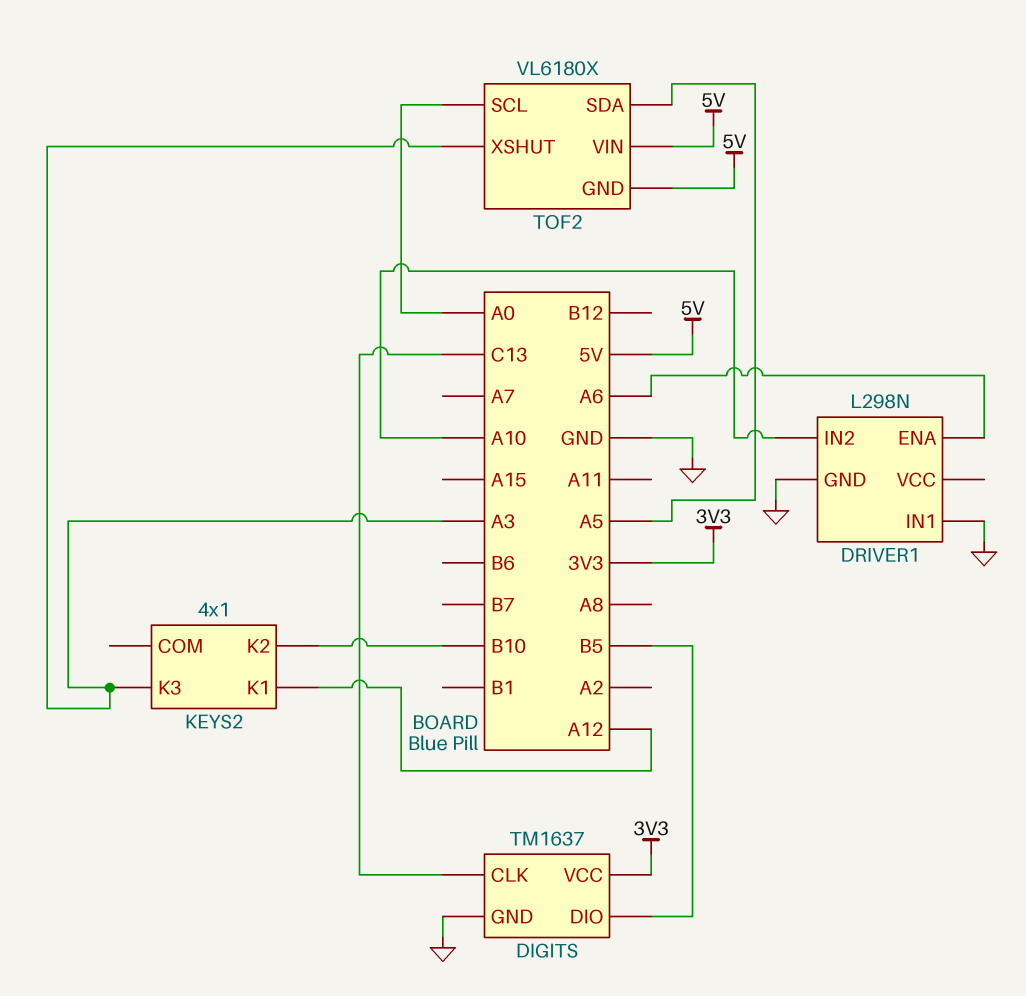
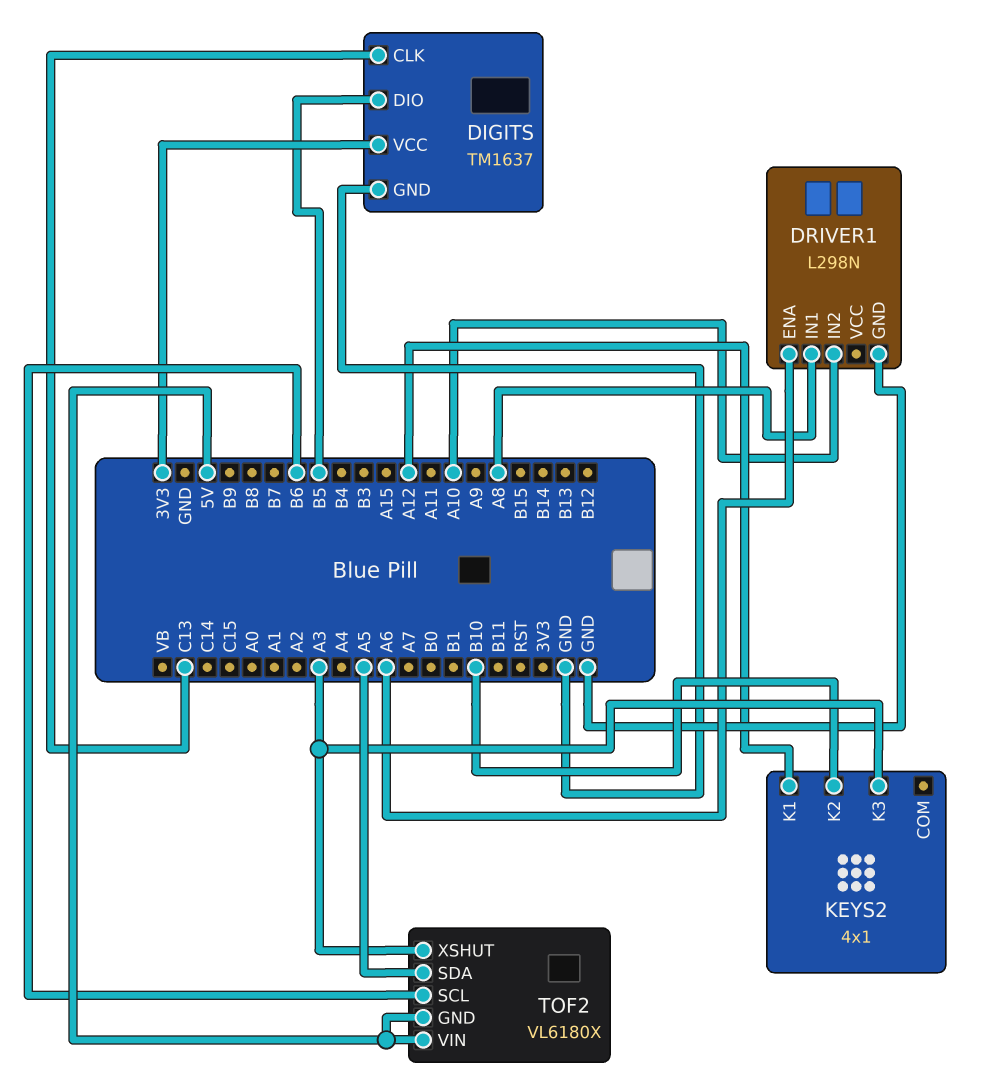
DRIVER1 pin IN1: GND -> A8
TOF2 pin SCL: A0 -> B6

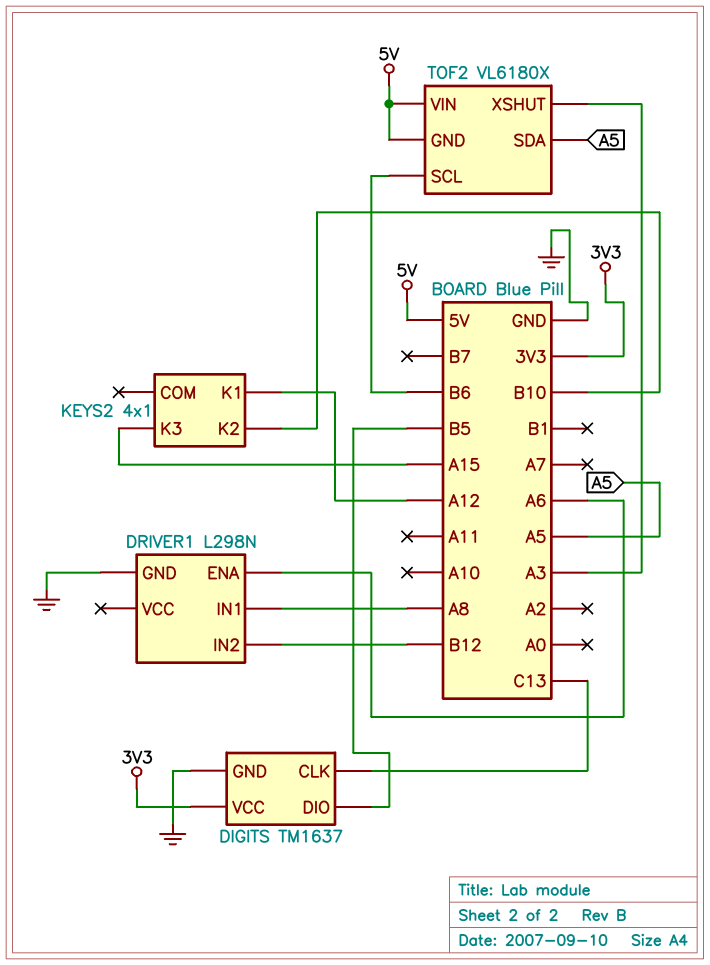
DRIVER1 pin IN2: A10 -> B12
KEYS2 pin K3: A3 -> A15

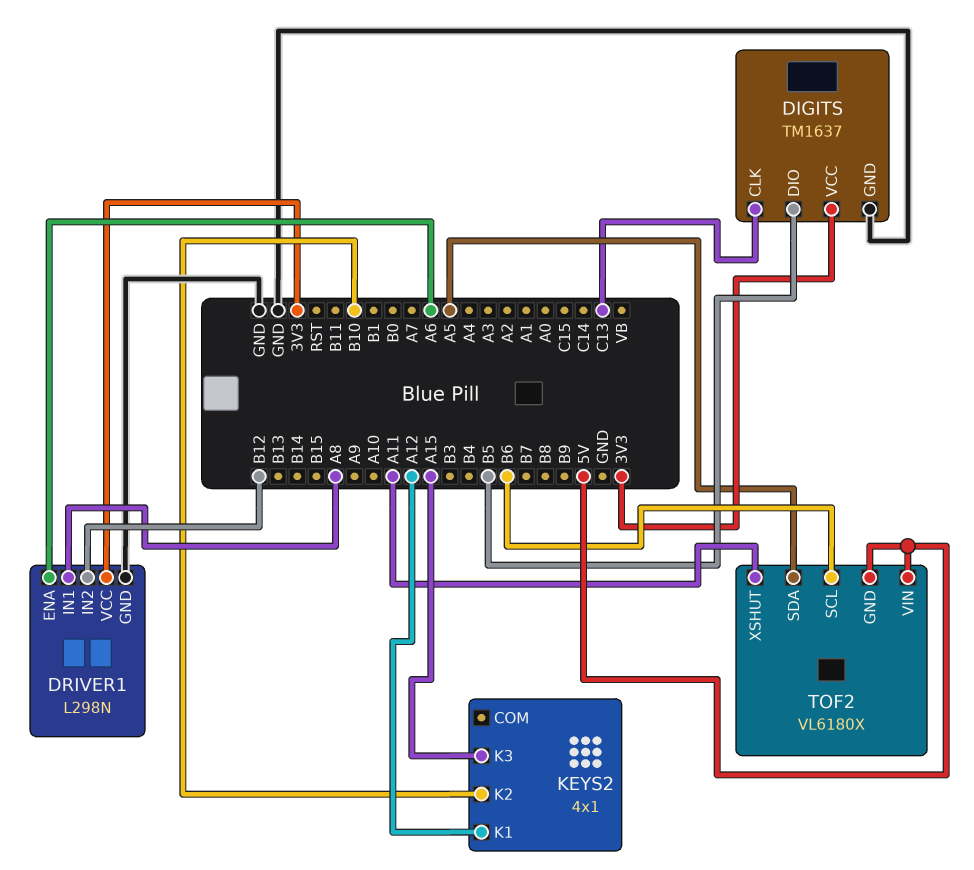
DRIVER1 pin VCC: none -> 3V3
TOF2 pin XSHUT: A3 -> A11

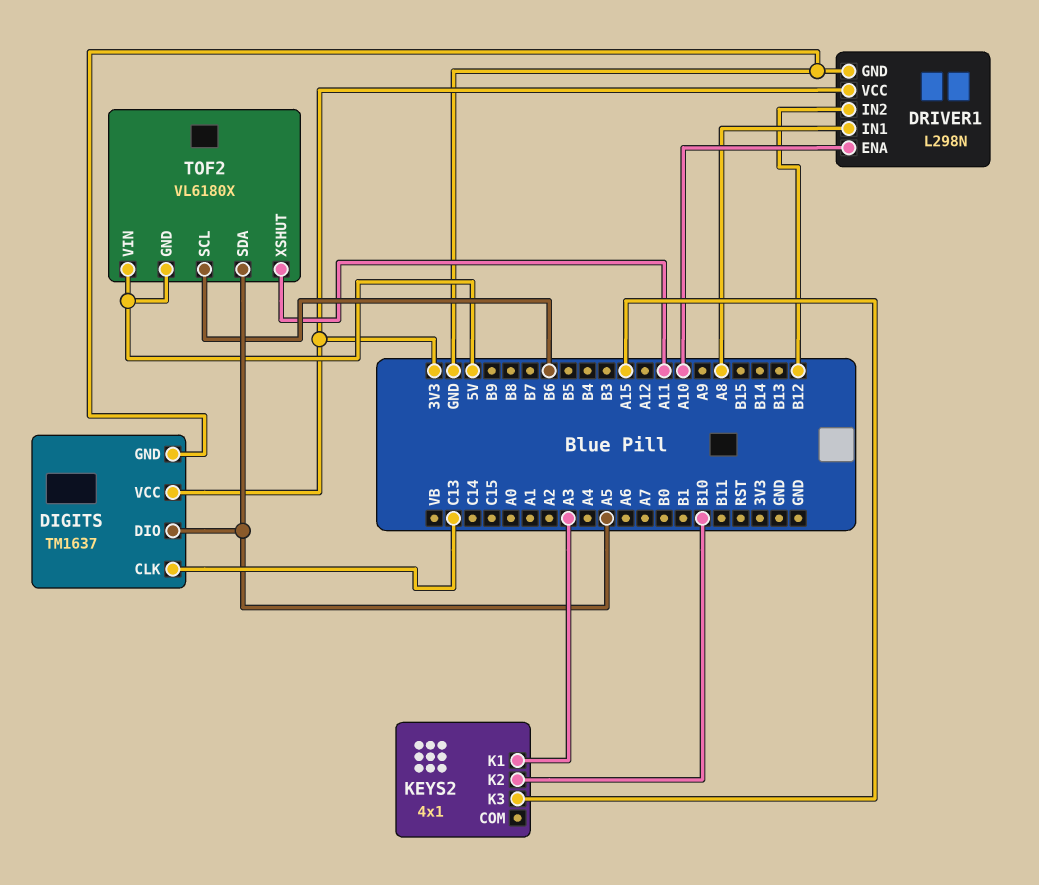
DIGITS pin DIO: B5 -> A5
DRIVER1 pin ENA: A6 -> A10
KEYS2 pin K1: A12 -> A3

